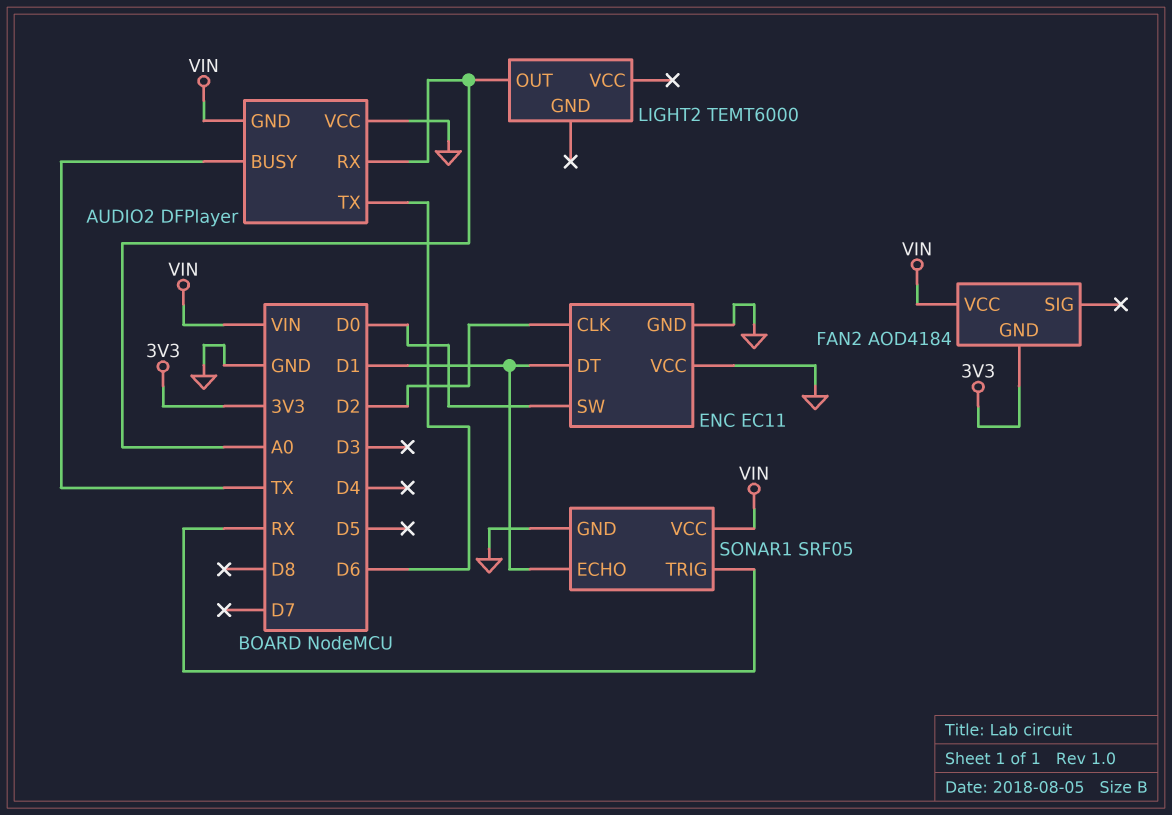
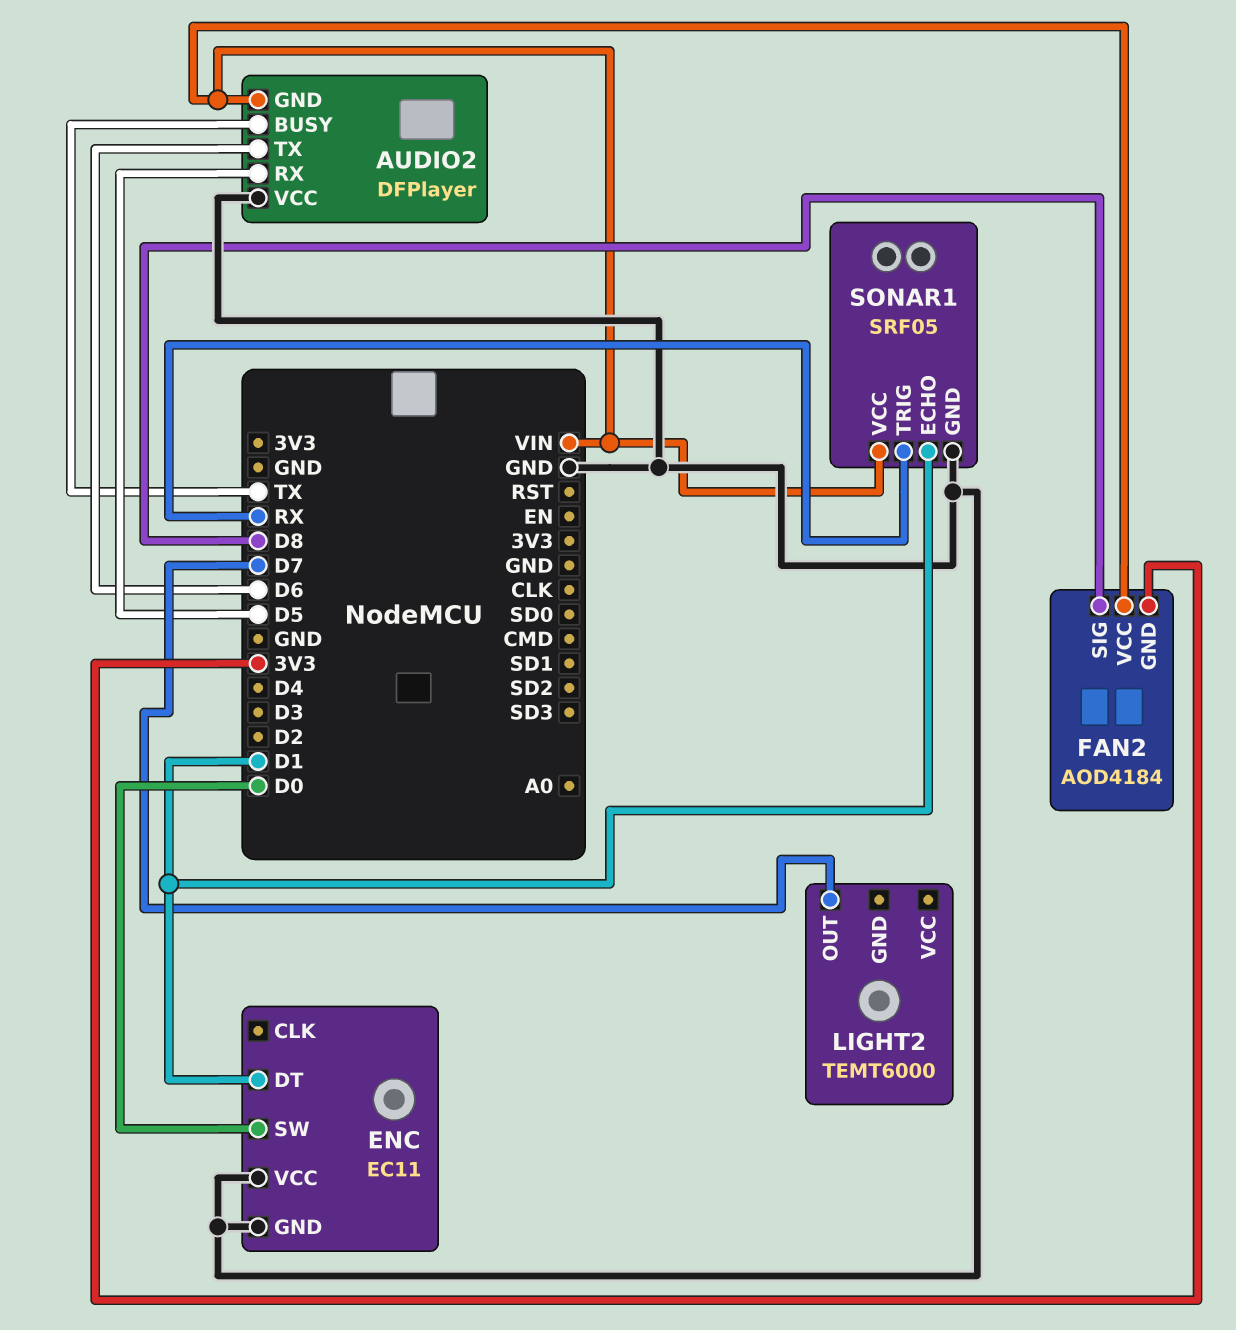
AUDIO2 pin RX: A0 -> D5
ENC pin CLK: D2 -> none
FAN2 pin SIG: none -> D8
LIGHT2 pin OUT: A0 -> D7

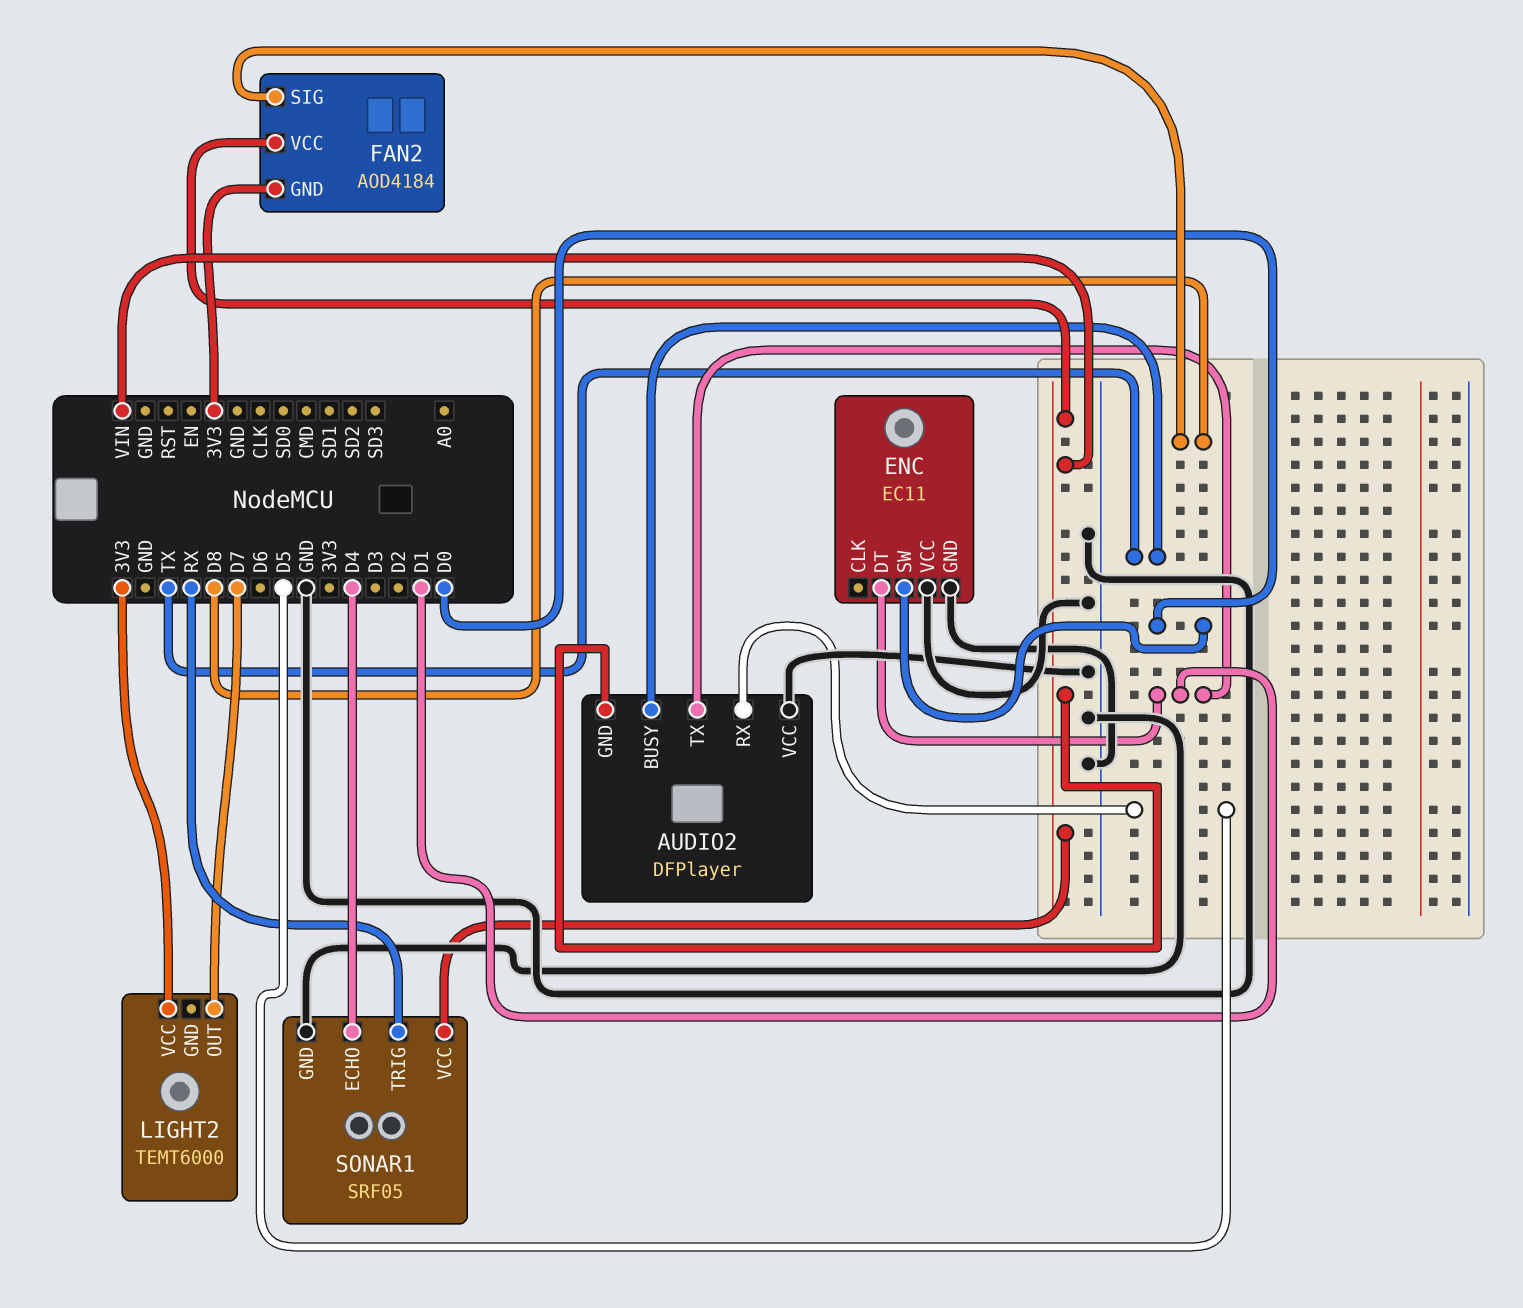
AUDIO2 pin TX: D6 -> D1
LIGHT2 pin VCC: none -> 3V3
SONAR1 pin ECHO: D1 -> D4

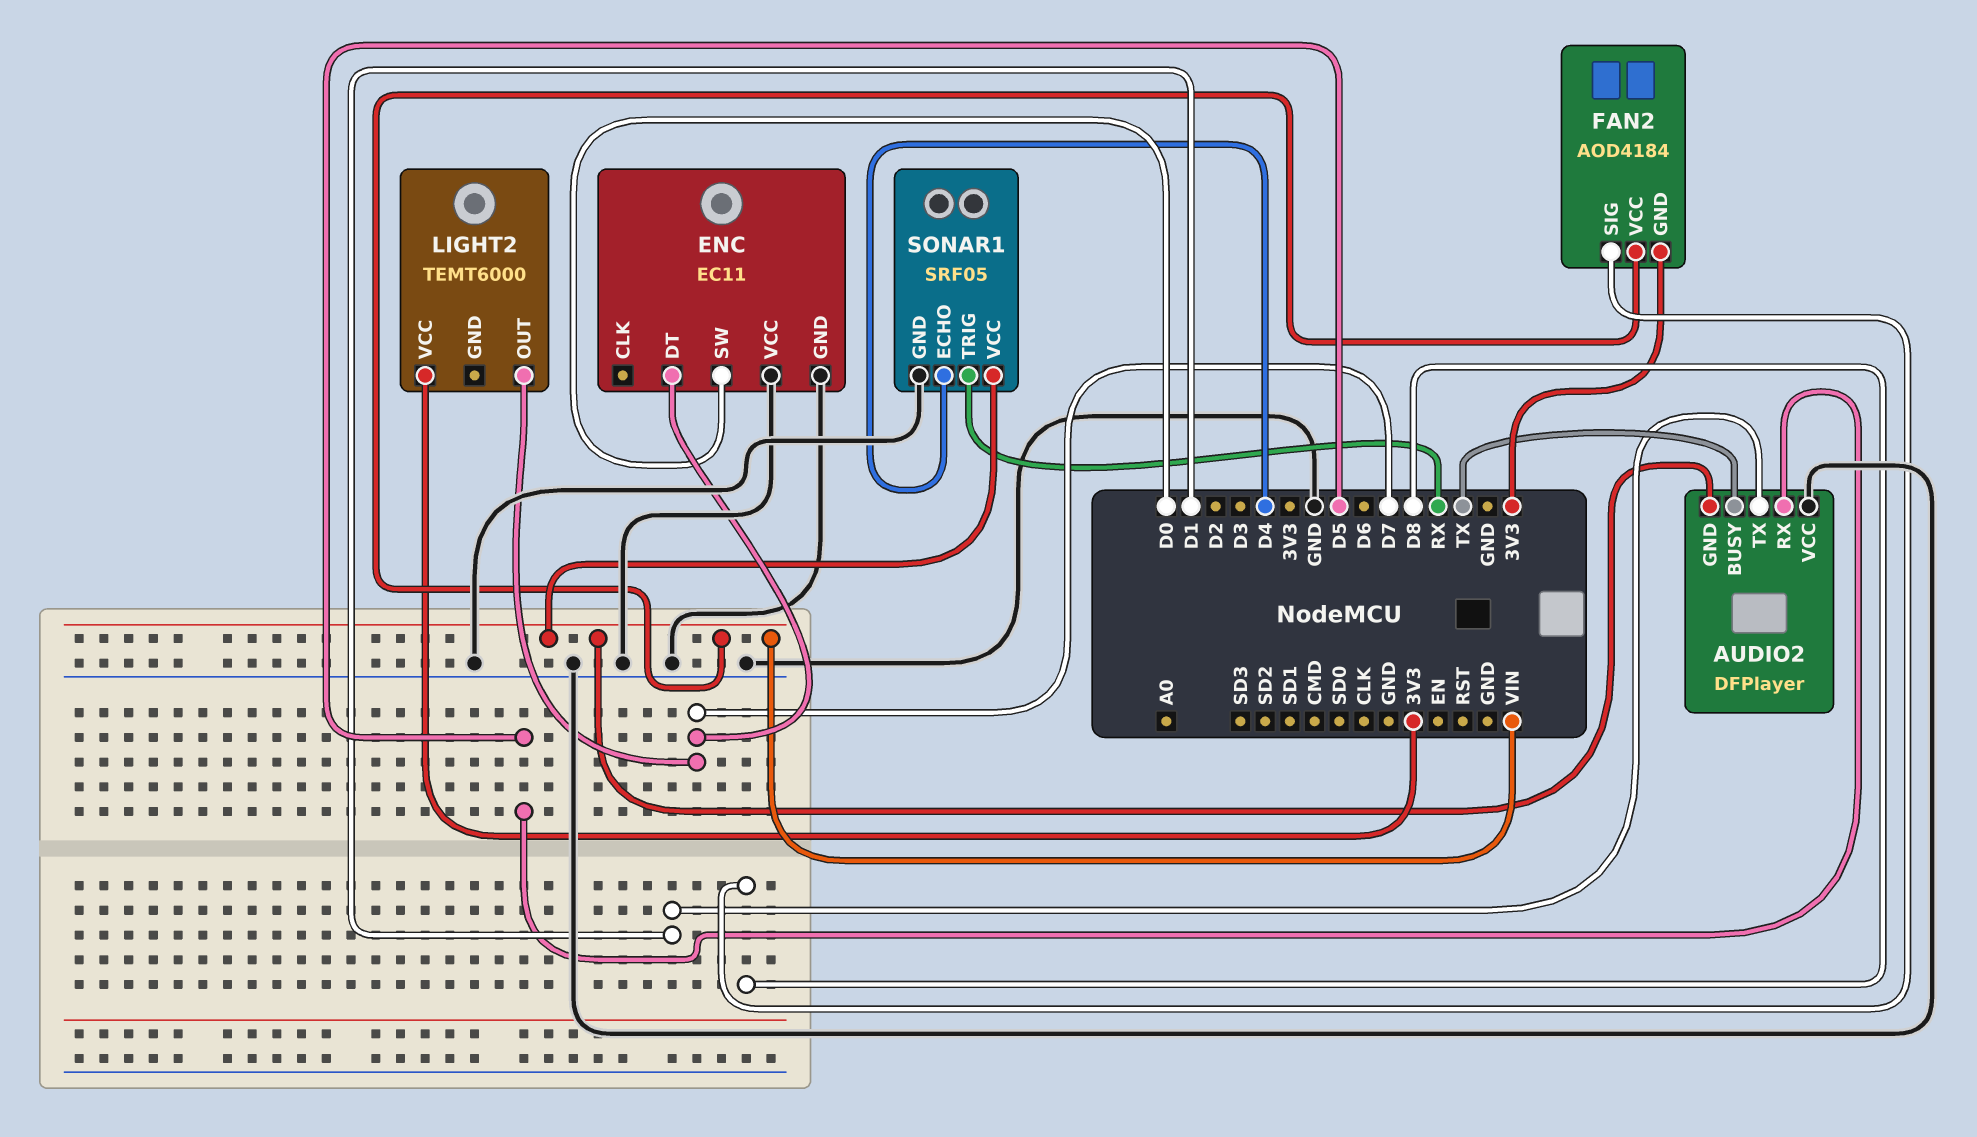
ENC pin DT: D1 -> D7

